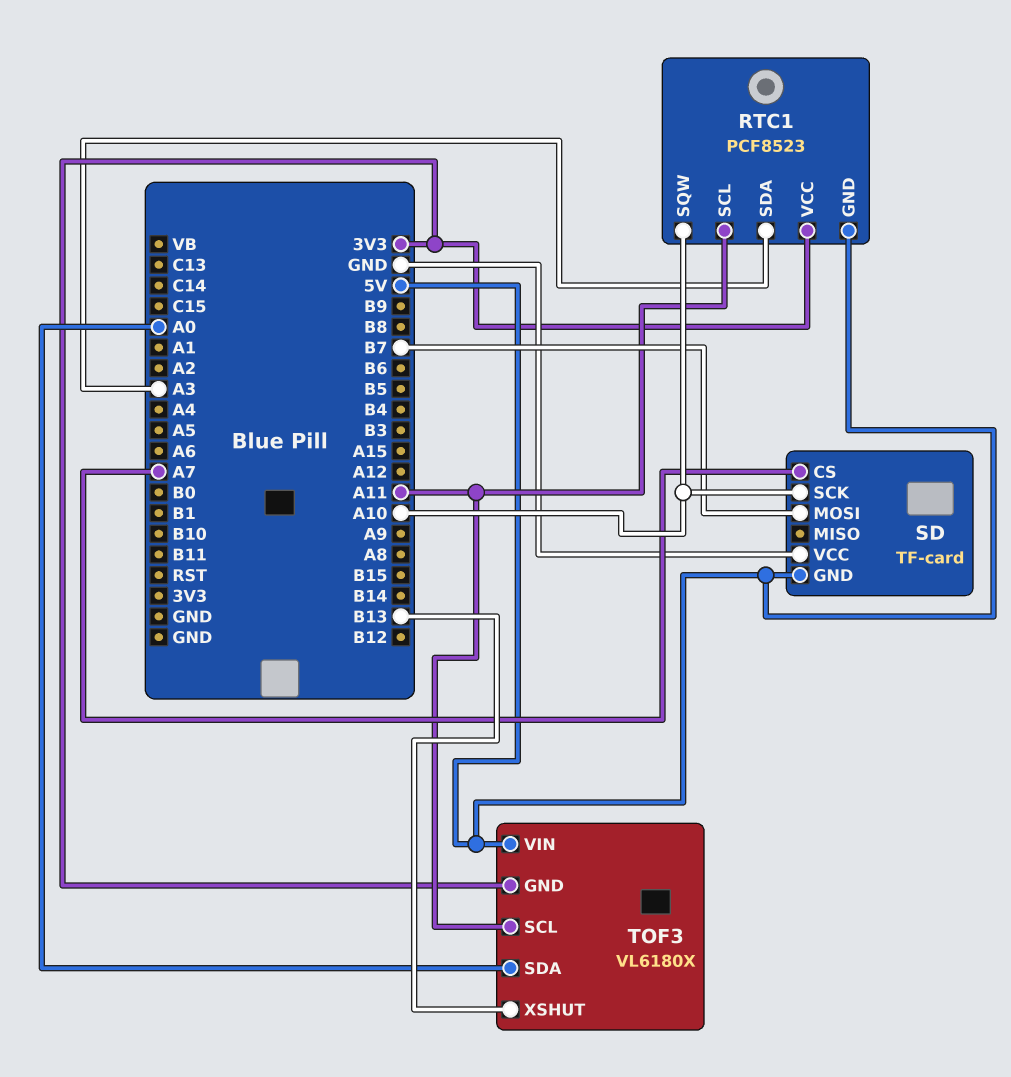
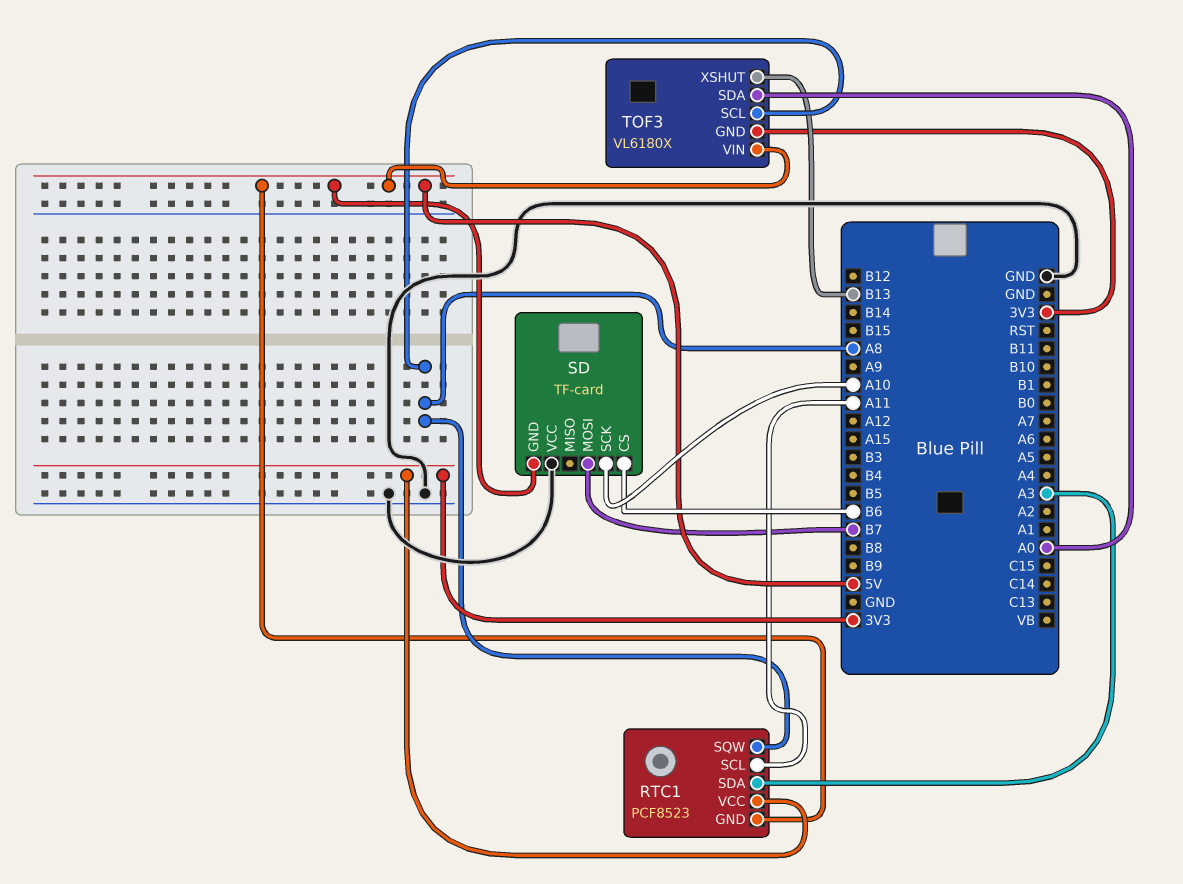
RTC1 pin SQW: A10 -> A8
SD pin CS: A7 -> B6
TOF3 pin SCL: A11 -> A8

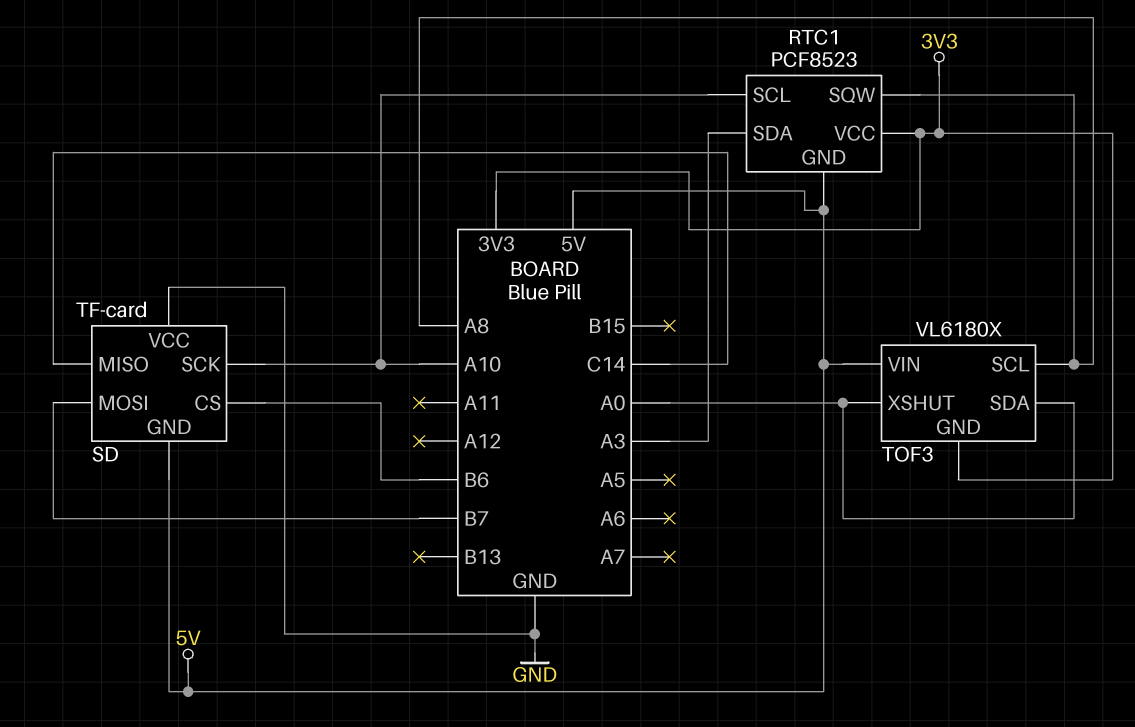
RTC1 pin SCL: A11 -> A10
SD pin MISO: none -> C14
TOF3 pin XSHUT: B13 -> A0

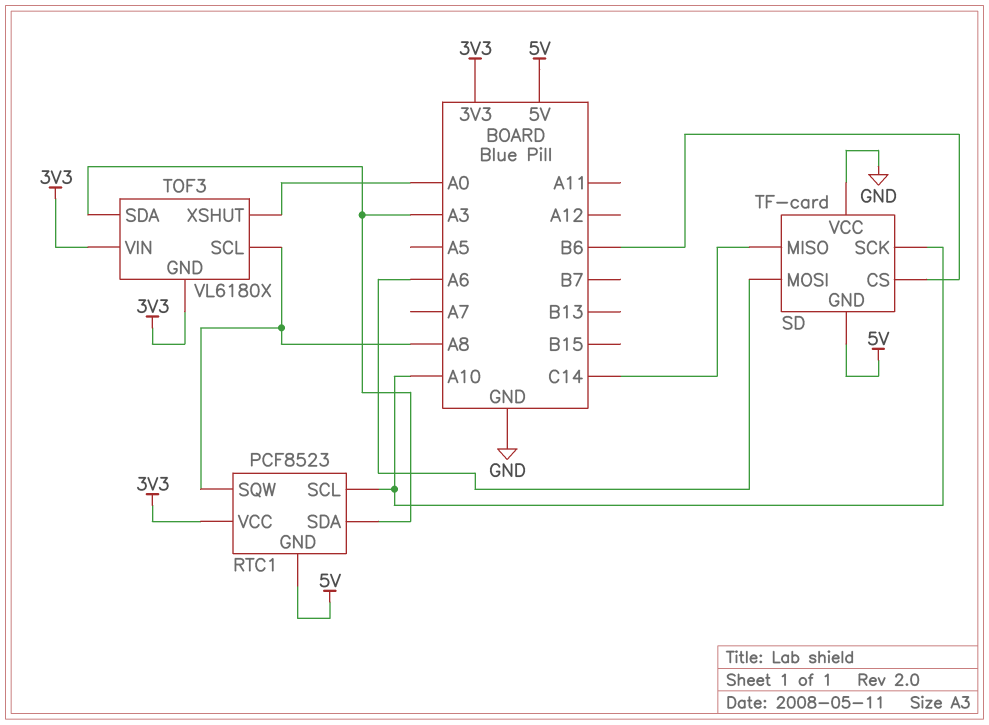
SD pin MOSI: B7 -> A6
TOF3 pin SDA: A0 -> A3
TOF3 pin VIN: 5V -> 3V3

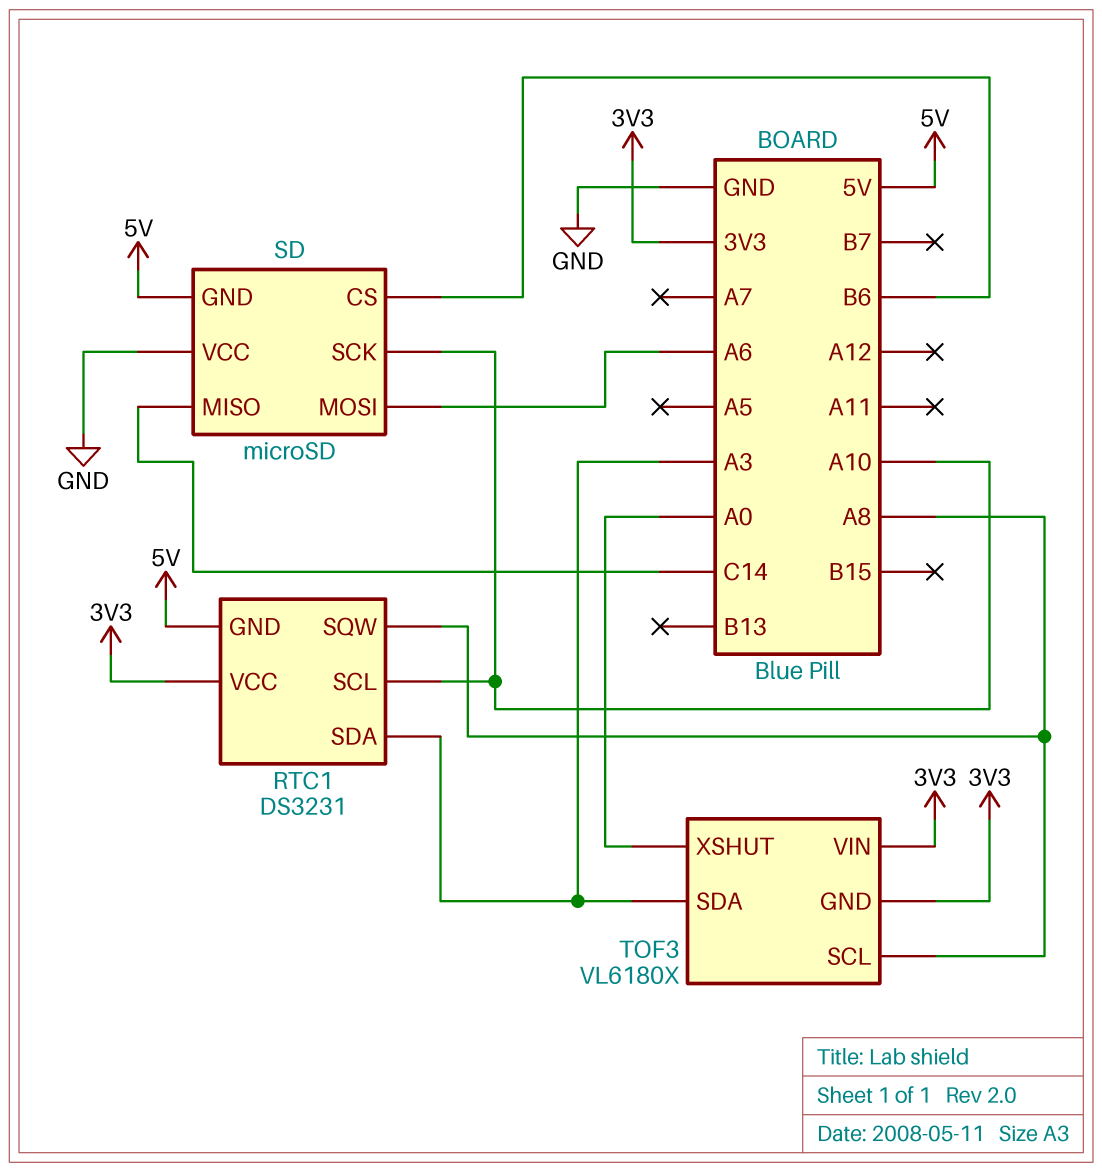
RTC1: PCF8523 -> DS3231
SD: TF-card -> microSD

